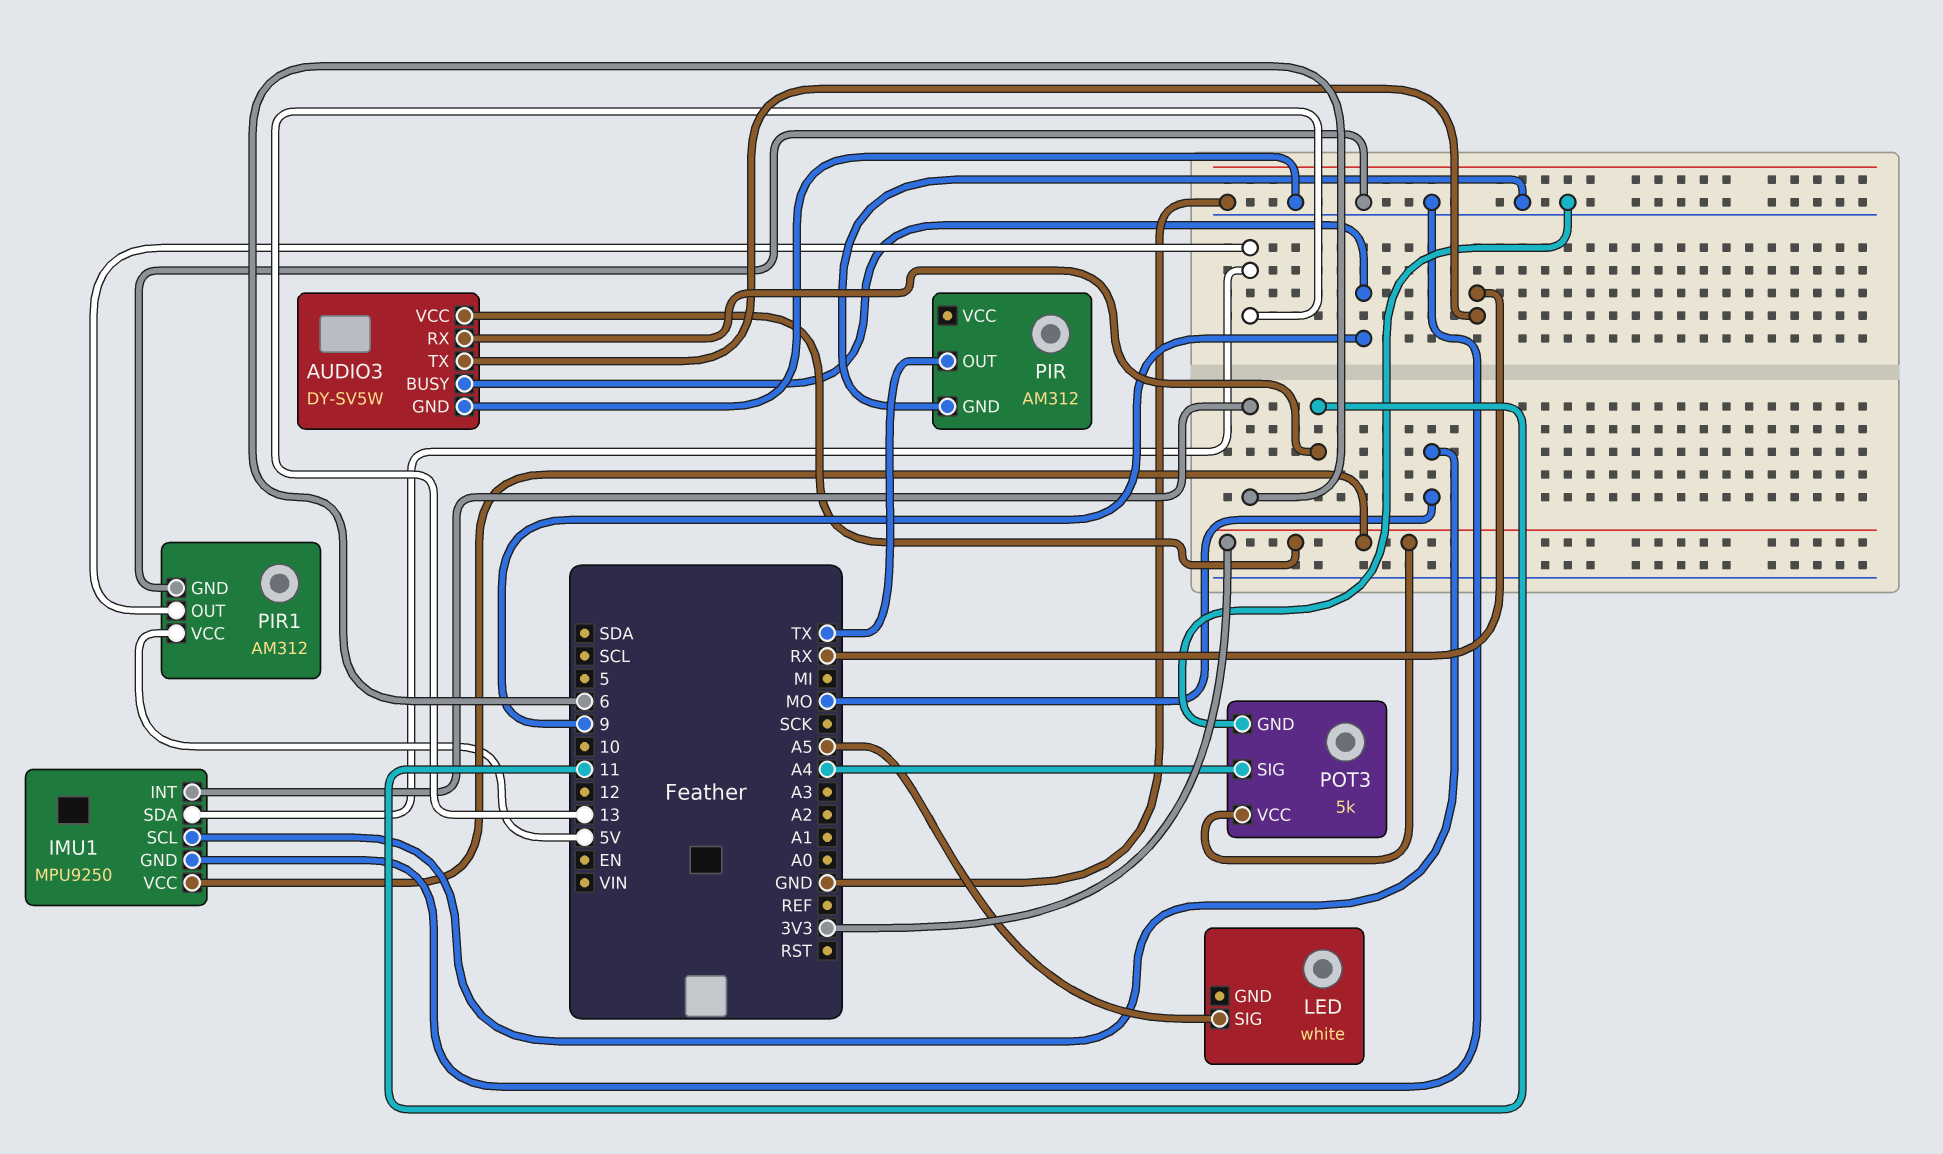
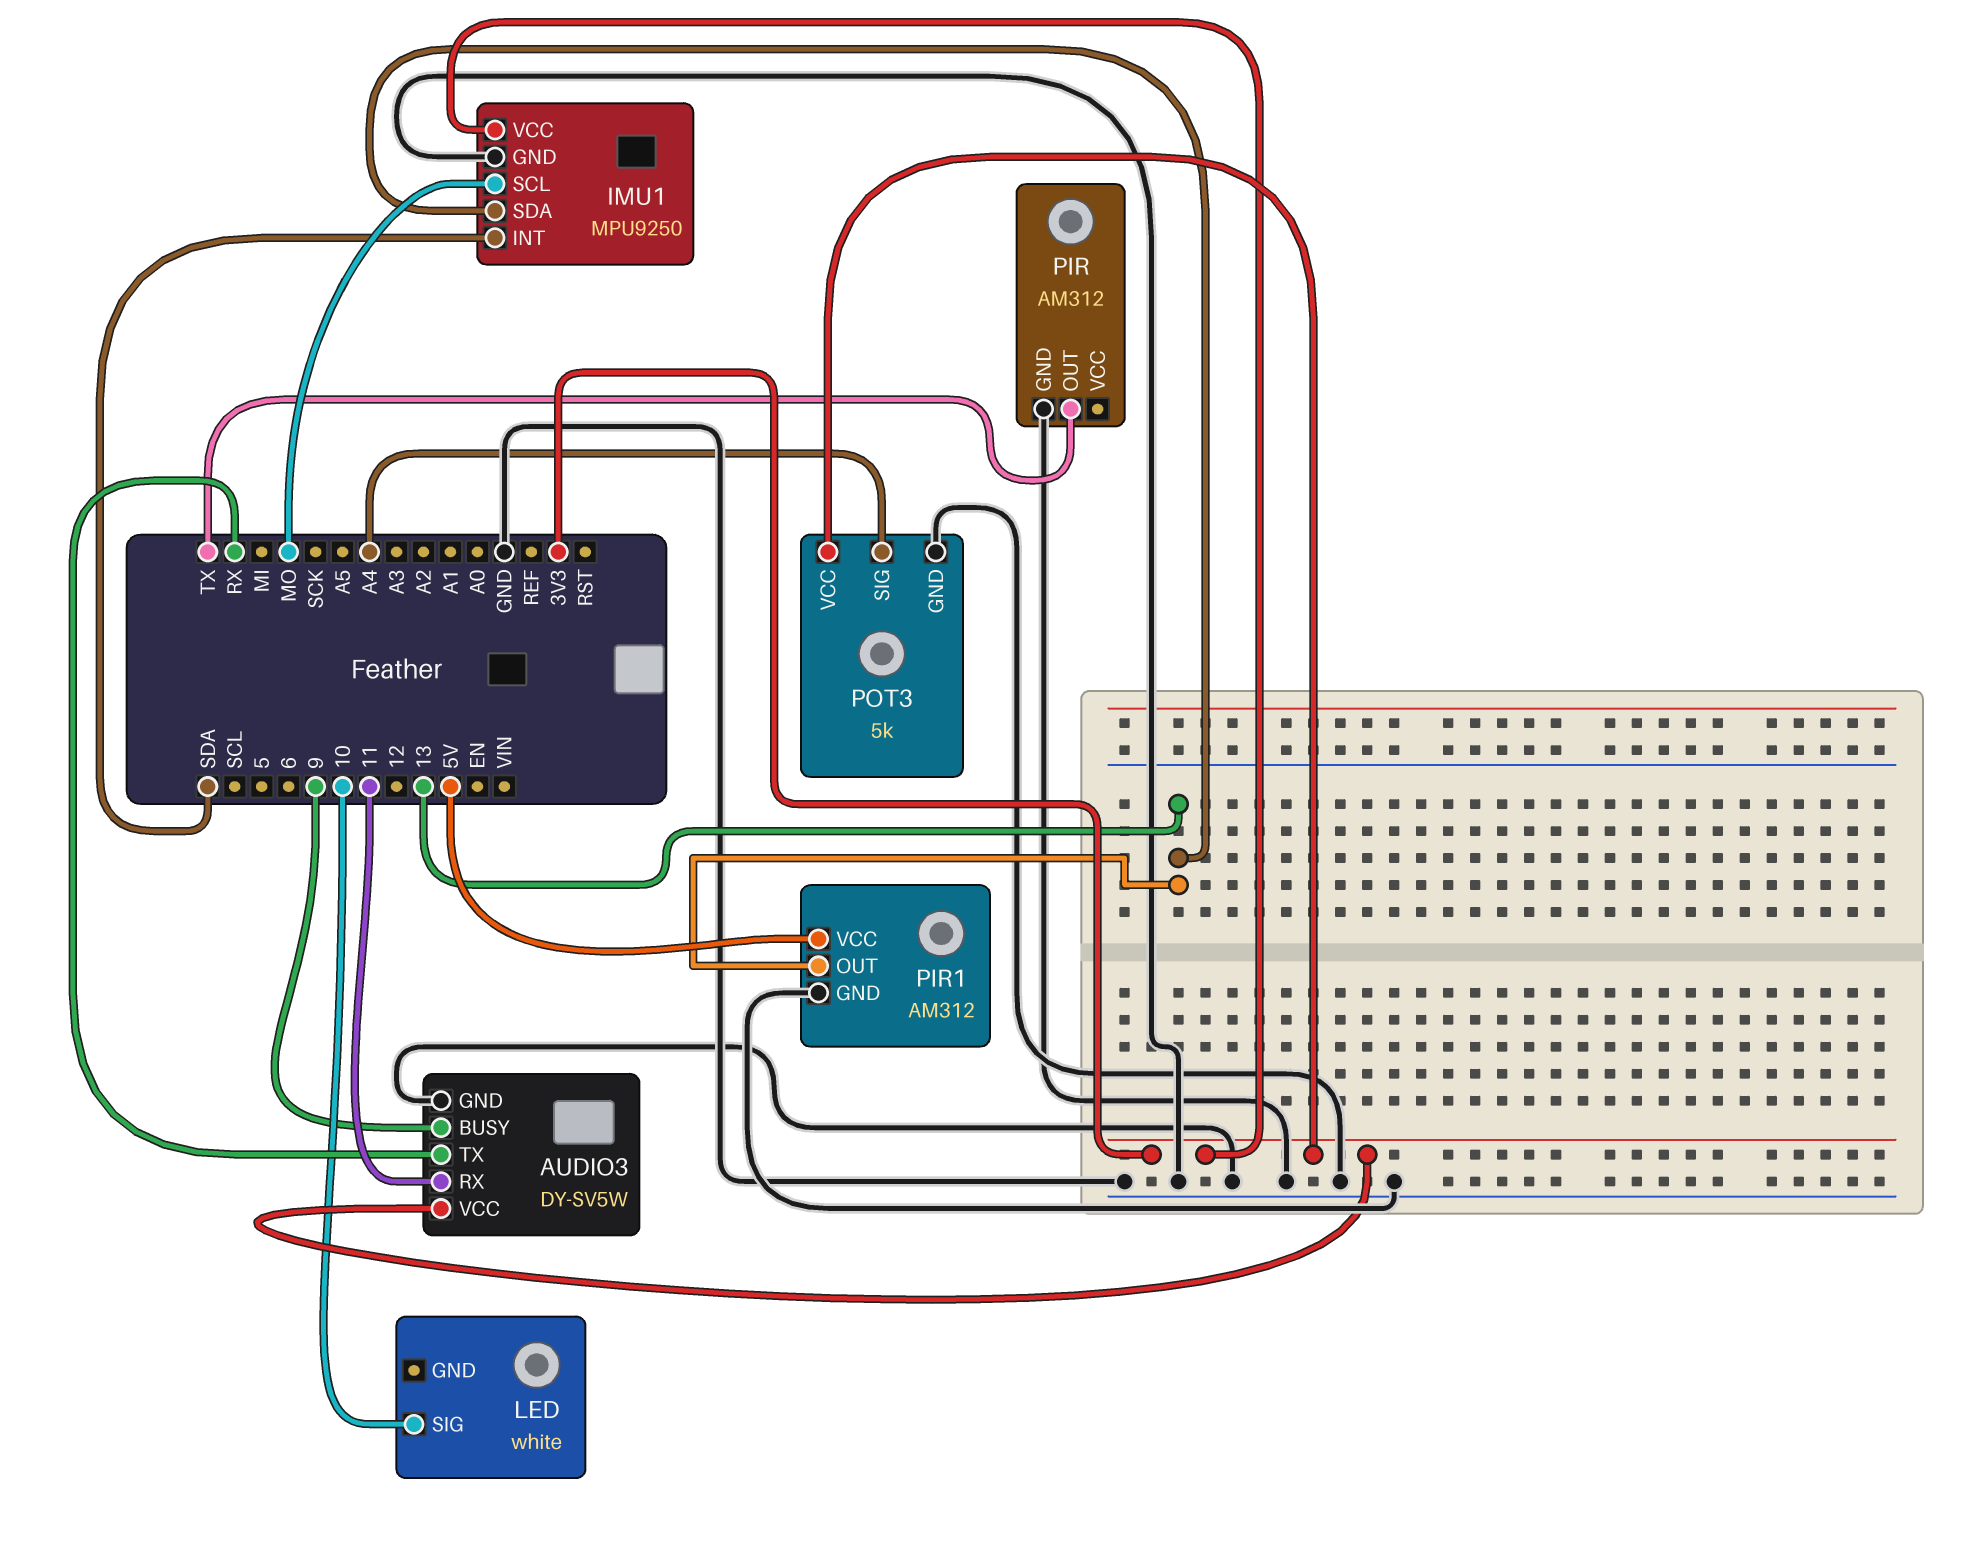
IMU1 pin INT: 6 -> SDA
LED pin SIG: A5 -> 10

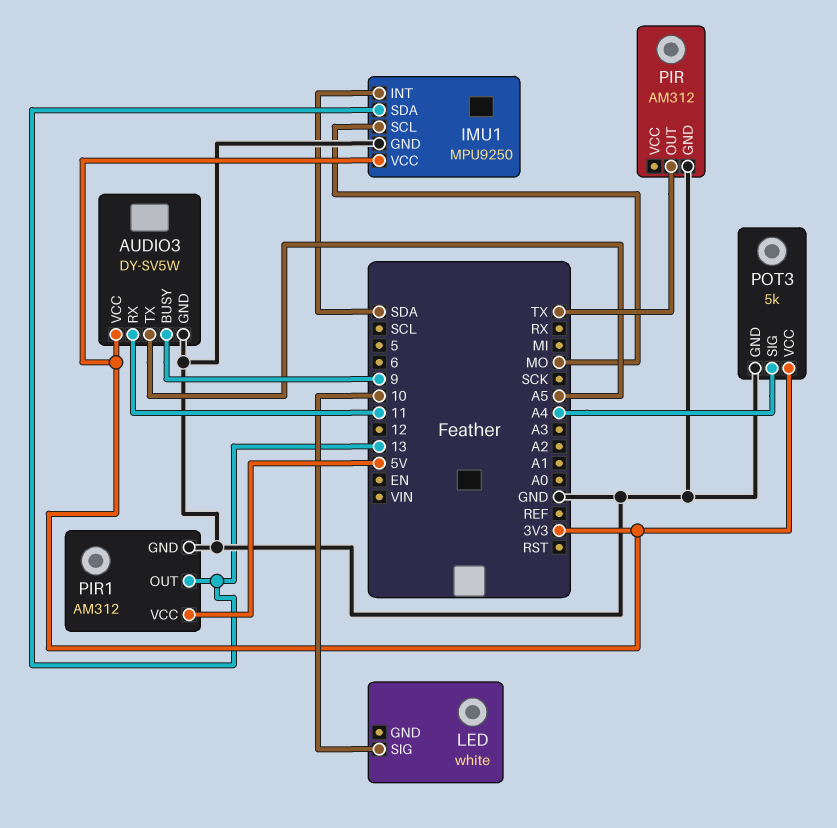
AUDIO3 pin TX: RX -> A5

